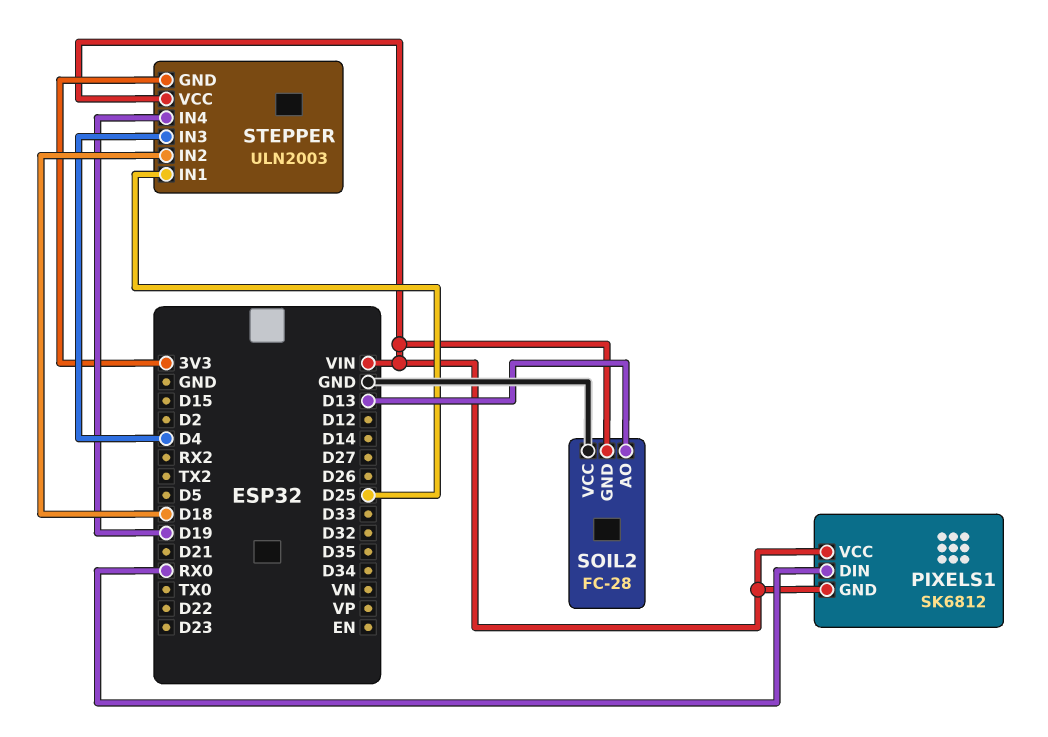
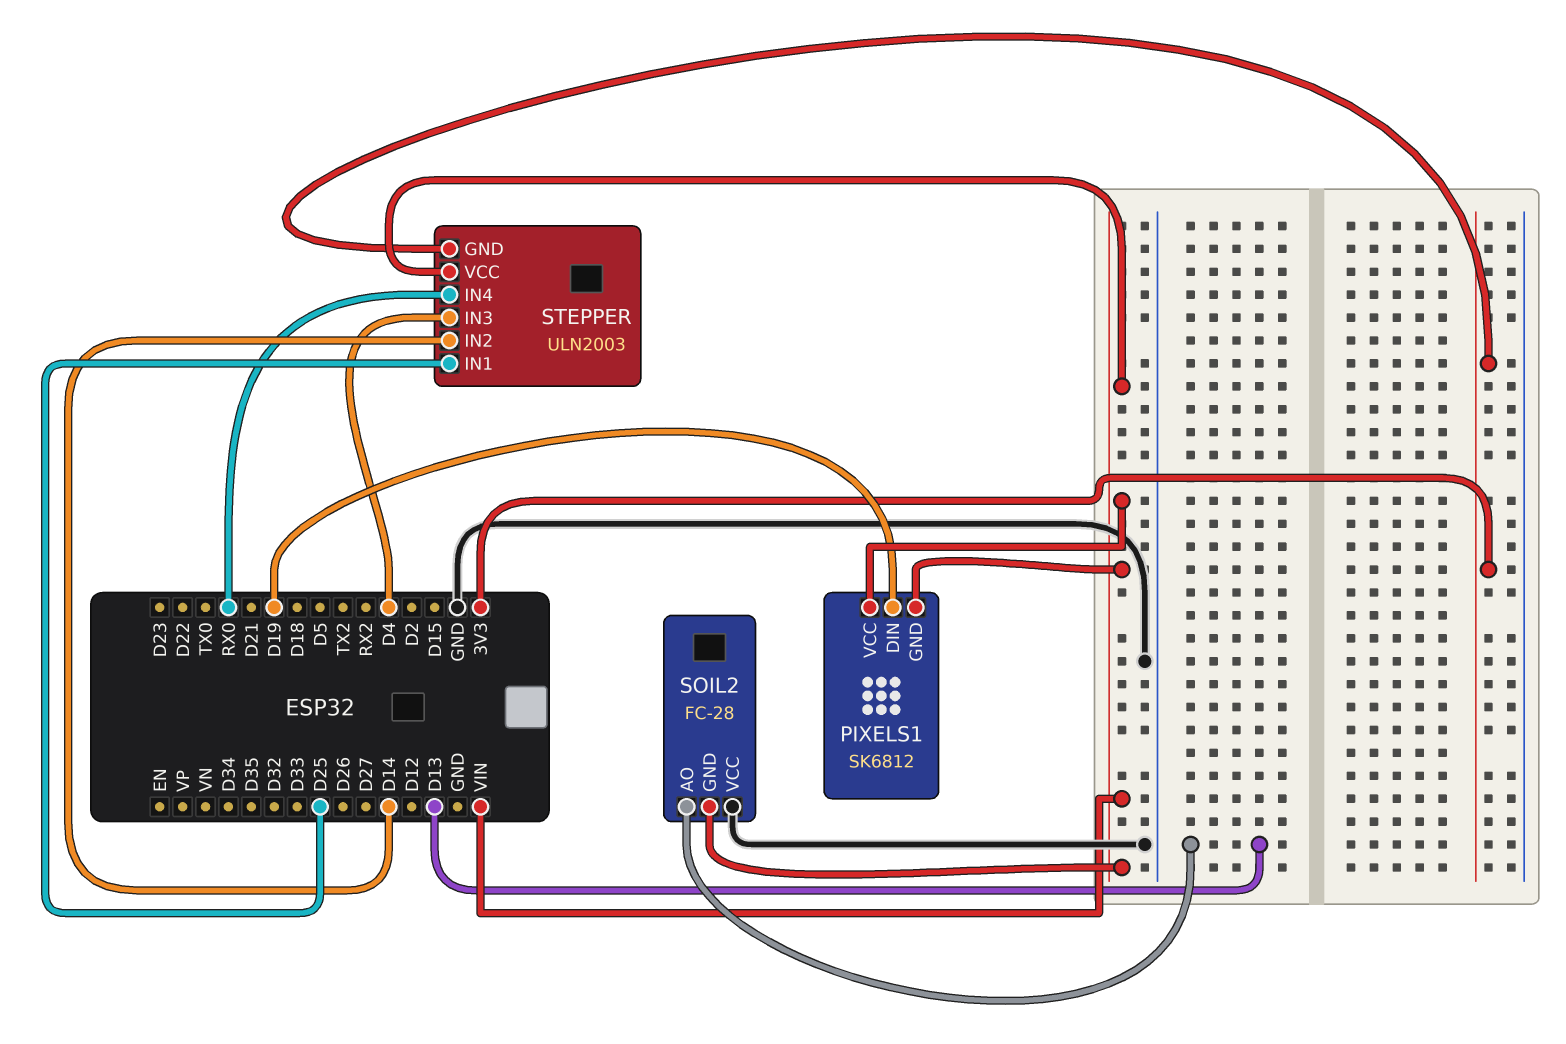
PIXELS1 pin DIN: RX0 -> D19
STEPPER pin IN2: D18 -> D14
STEPPER pin IN4: D19 -> RX0

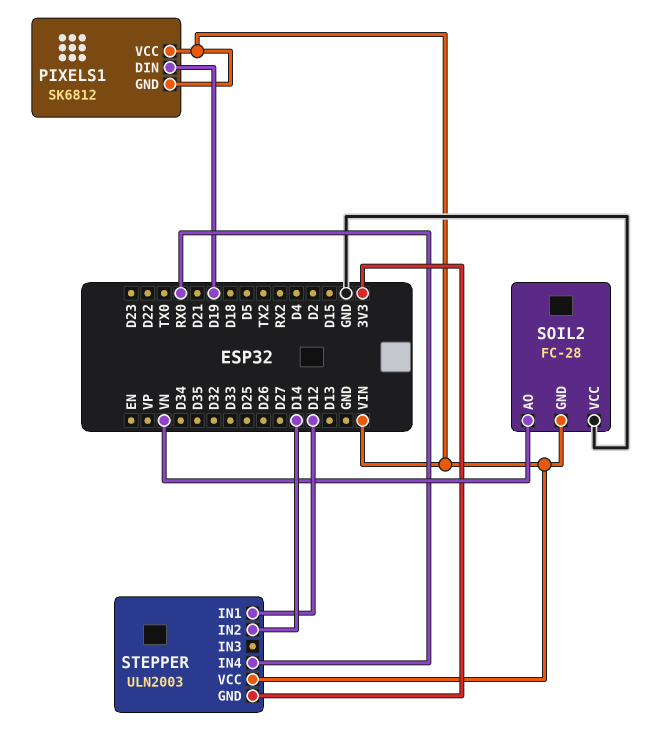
SOIL2 pin AO: D13 -> VN
STEPPER pin IN1: D25 -> D12
STEPPER pin IN3: D4 -> none

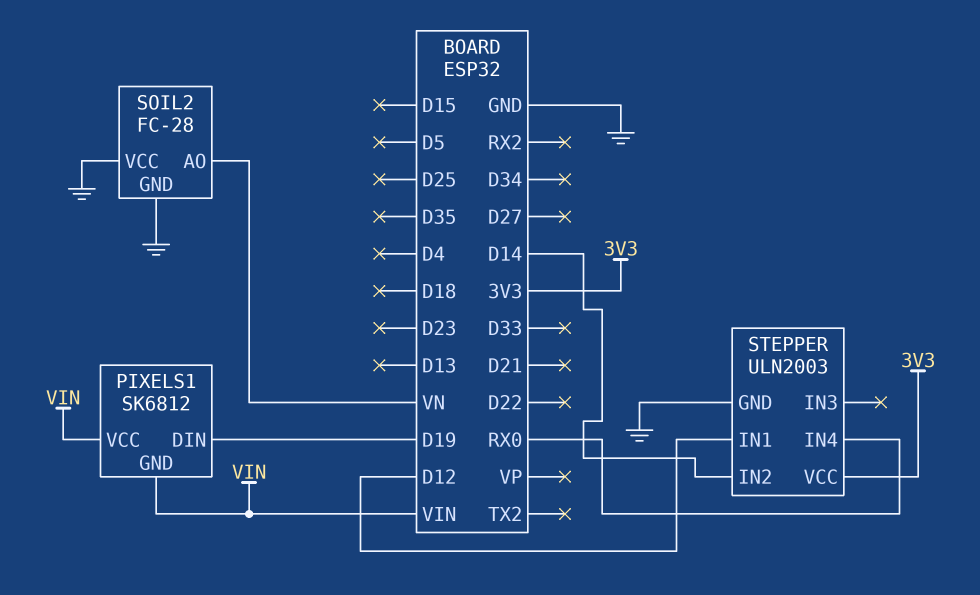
SOIL2 pin GND: VIN -> GND
STEPPER pin GND: 3V3 -> GND
STEPPER pin VCC: VIN -> 3V3

